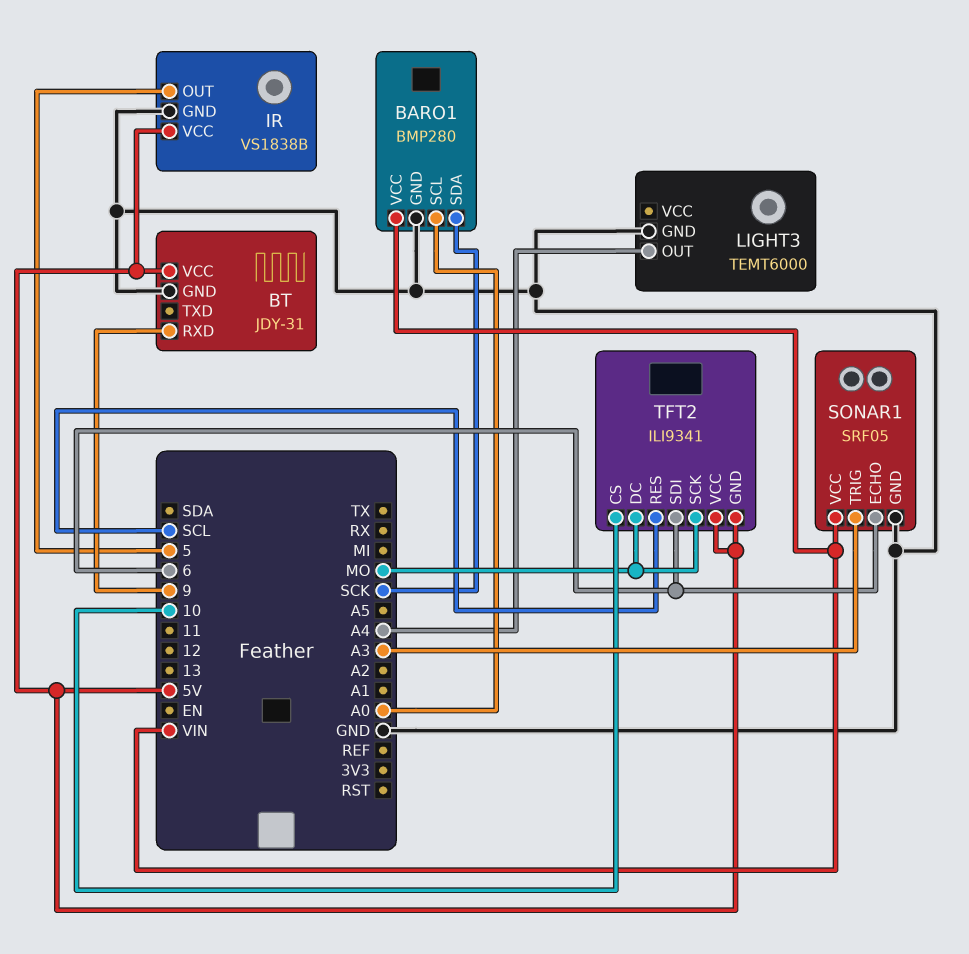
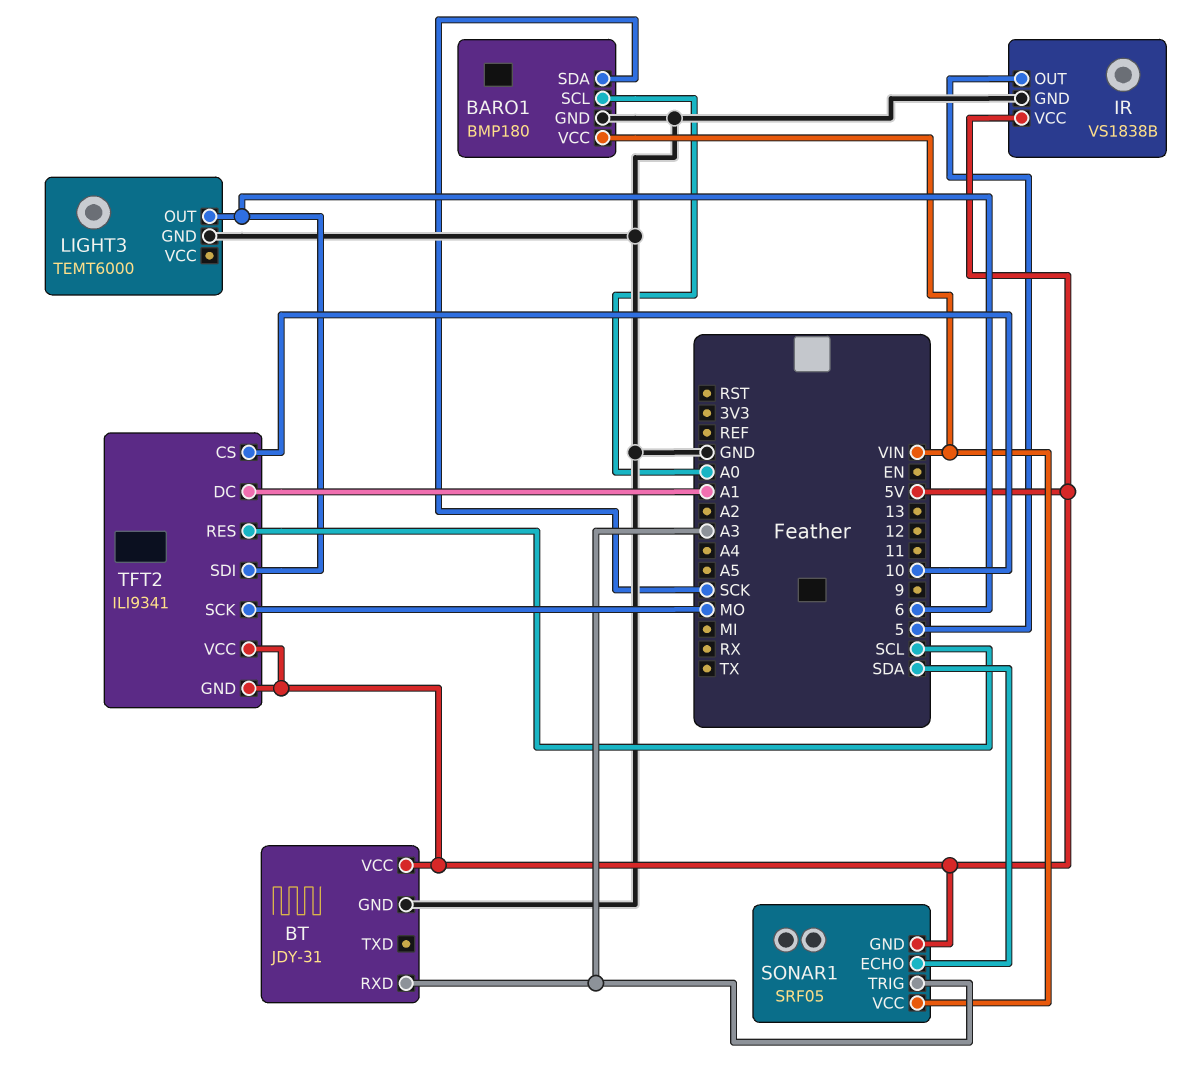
BARO1: BMP280 -> BMP180
BT pin RXD: 9 -> A3
LIGHT3 pin OUT: A4 -> 6
SONAR1 pin ECHO: 6 -> SDA
SONAR1 pin GND: GND -> 5V
TFT2 pin DC: MO -> A1

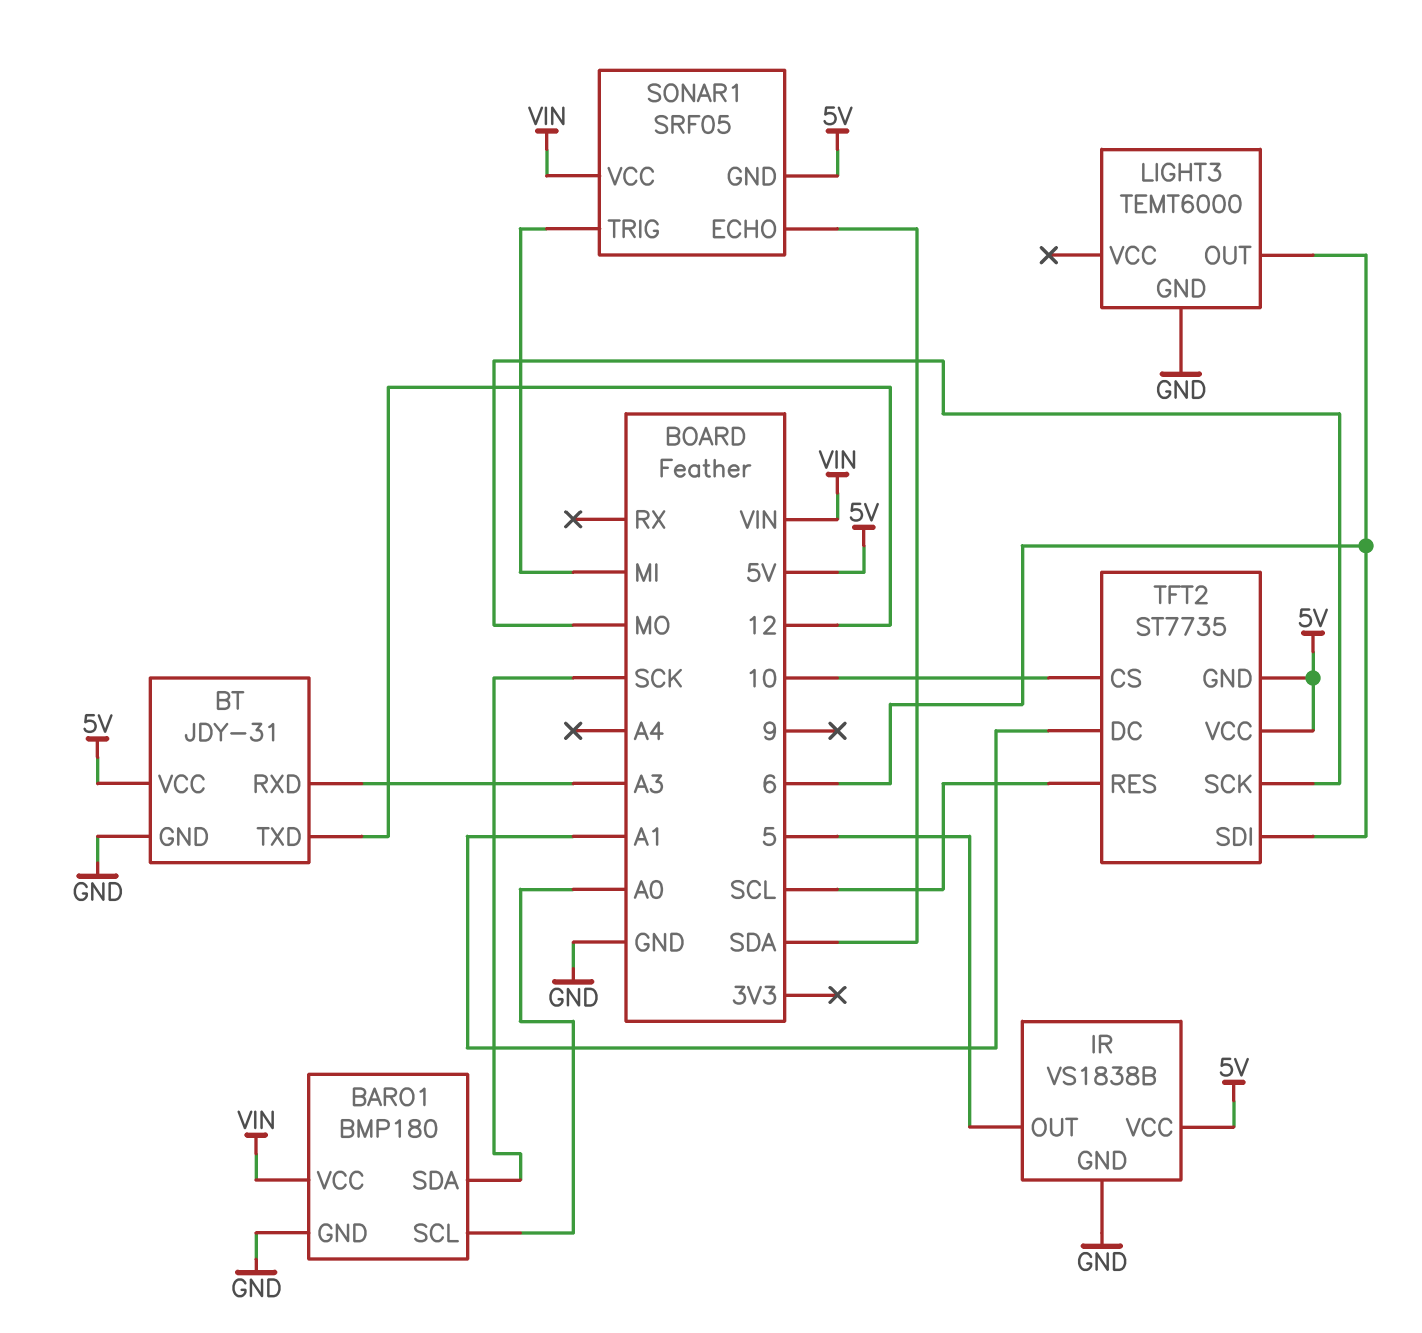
BT pin TXD: none -> 12
SONAR1 pin TRIG: A3 -> MI
TFT2: ILI9341 -> ST7735

